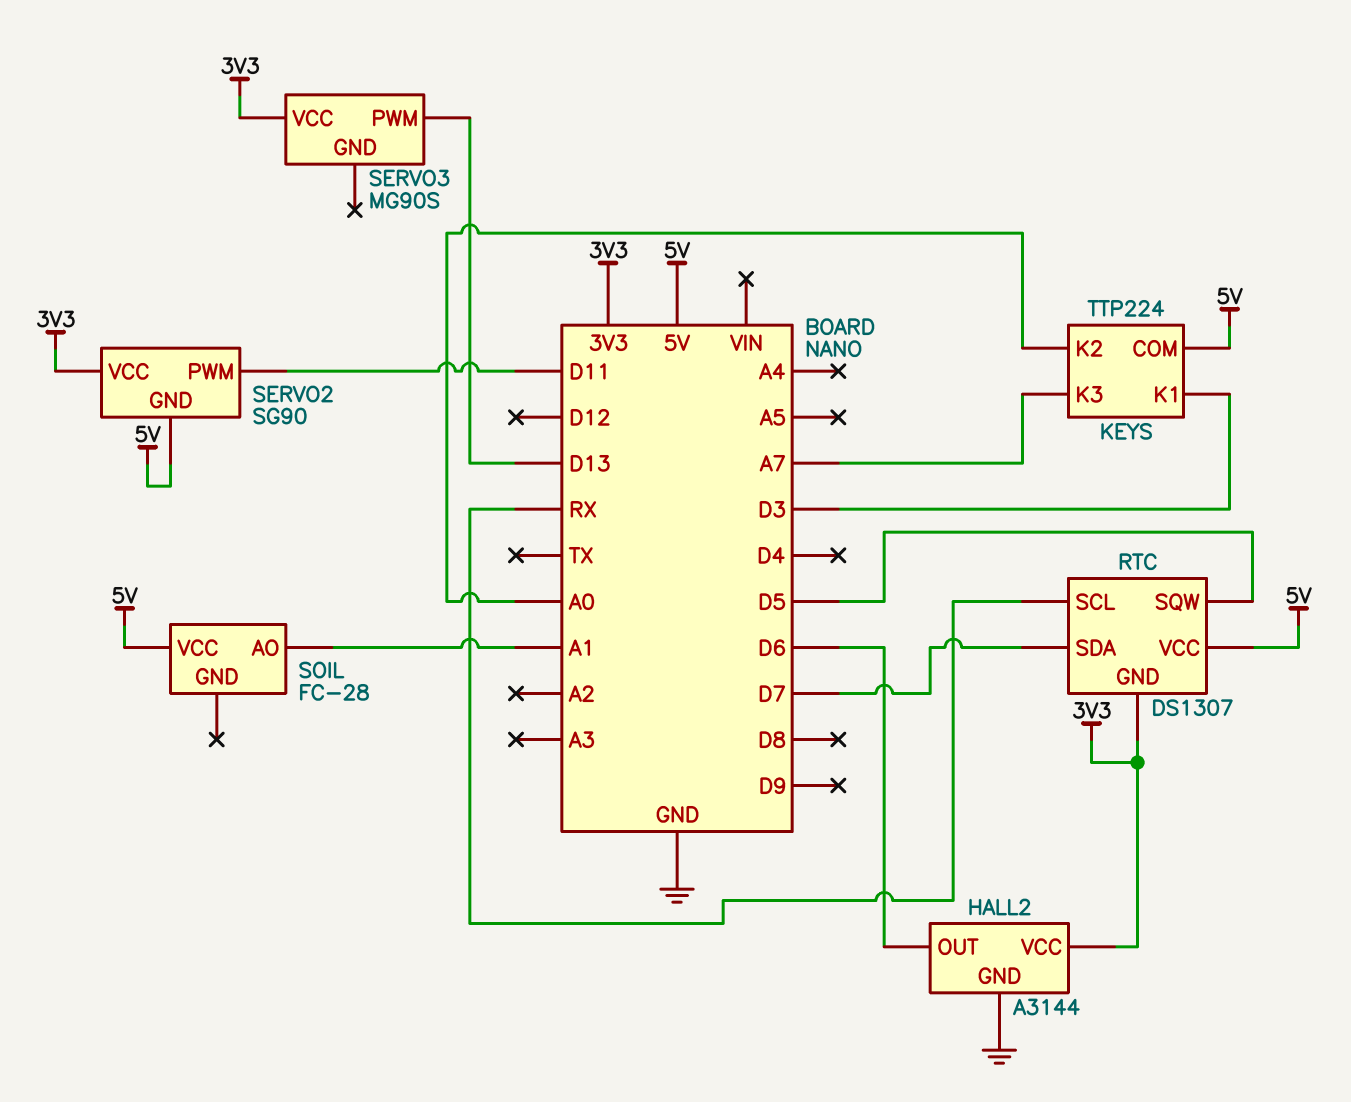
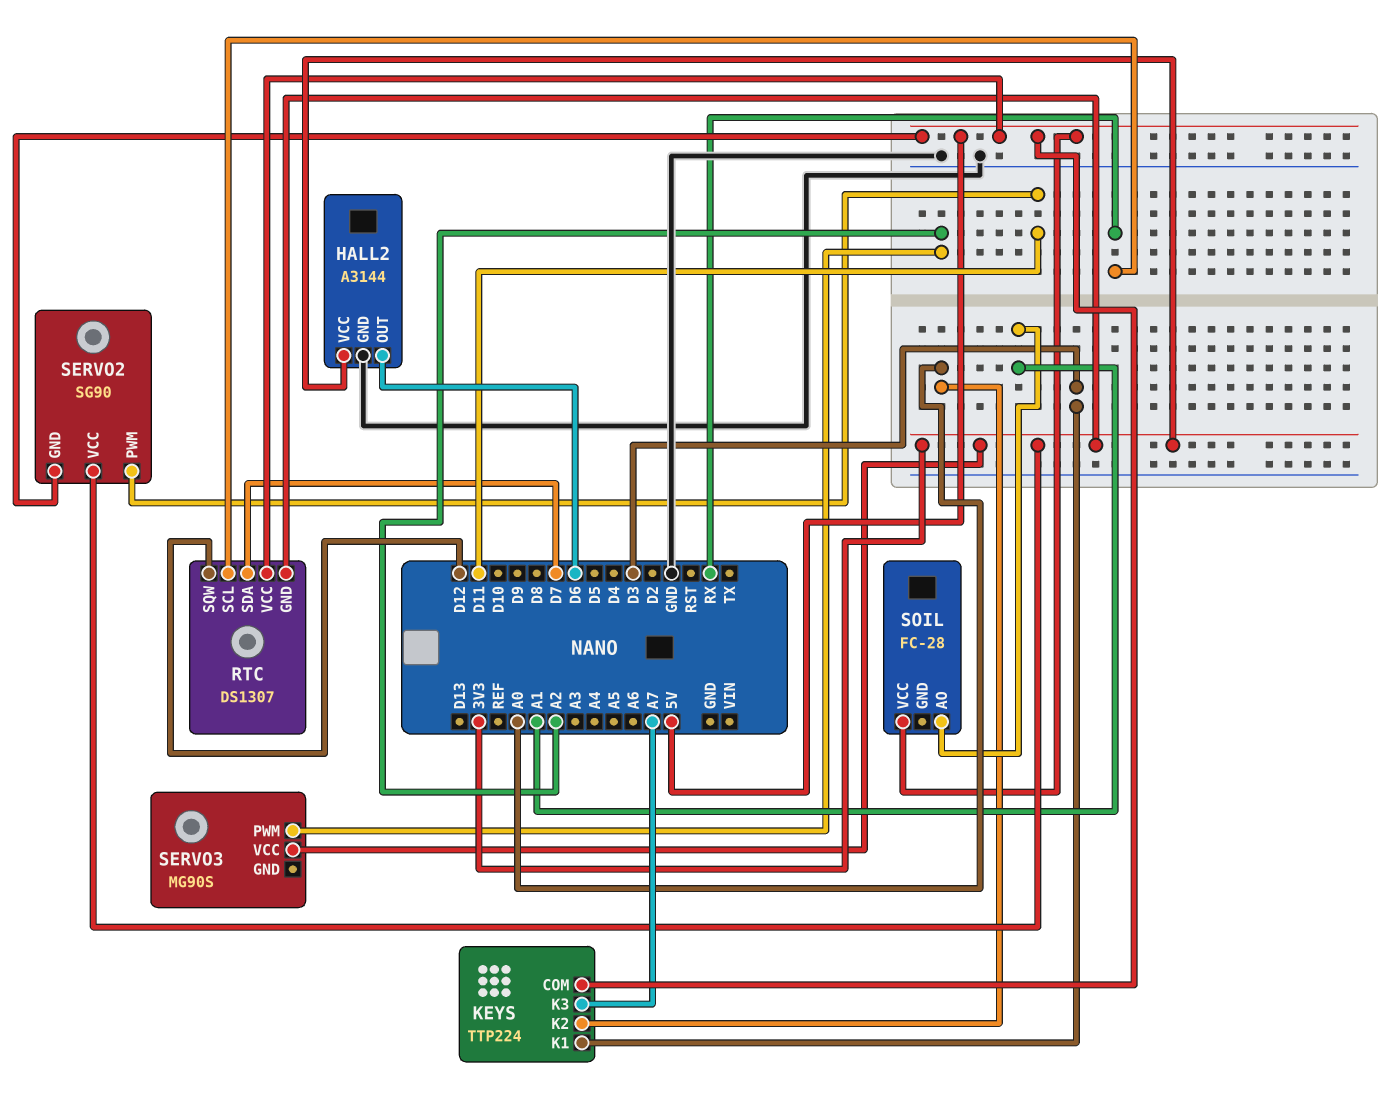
RTC pin SQW: D5 -> D12
SERVO3 pin PWM: D13 -> A2

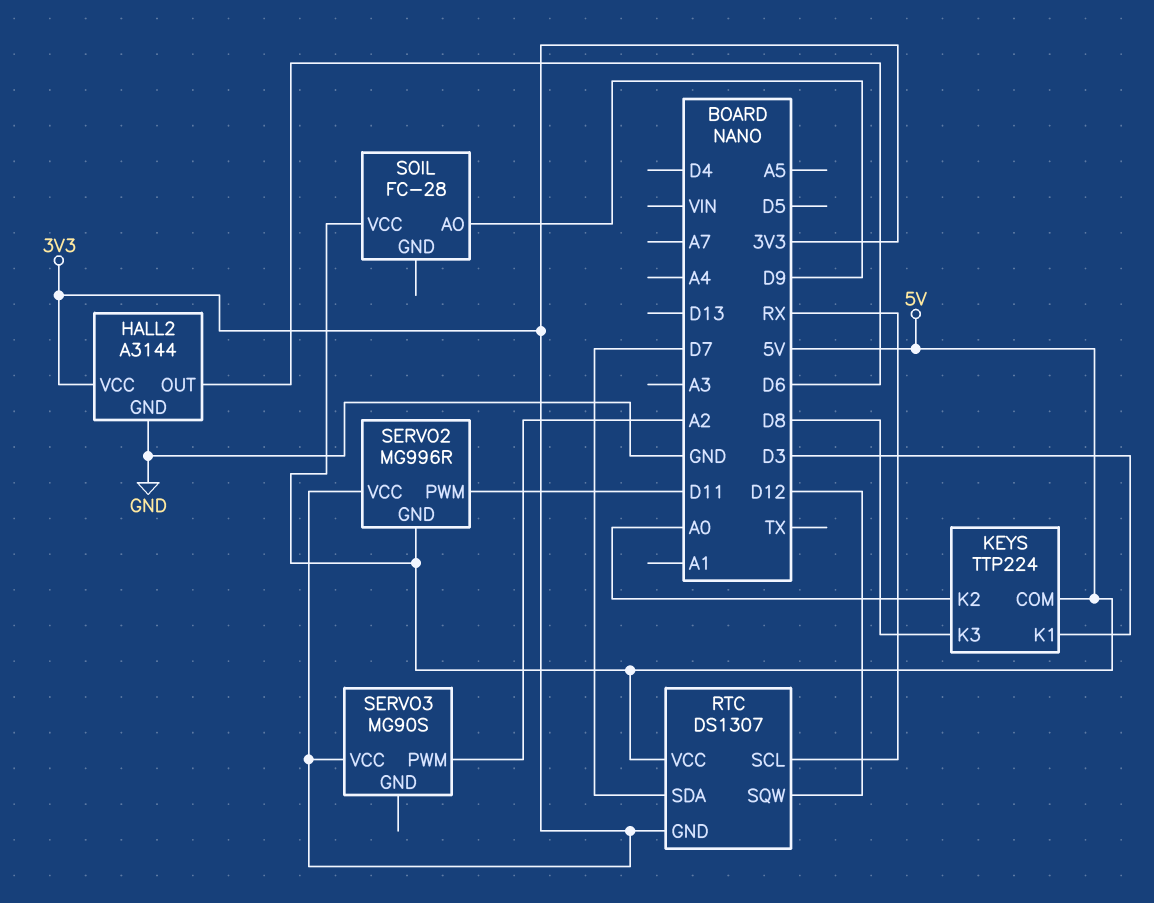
KEYS pin K3: A7 -> D8
SERVO2: SG90 -> MG996R
SOIL pin AO: A1 -> D9

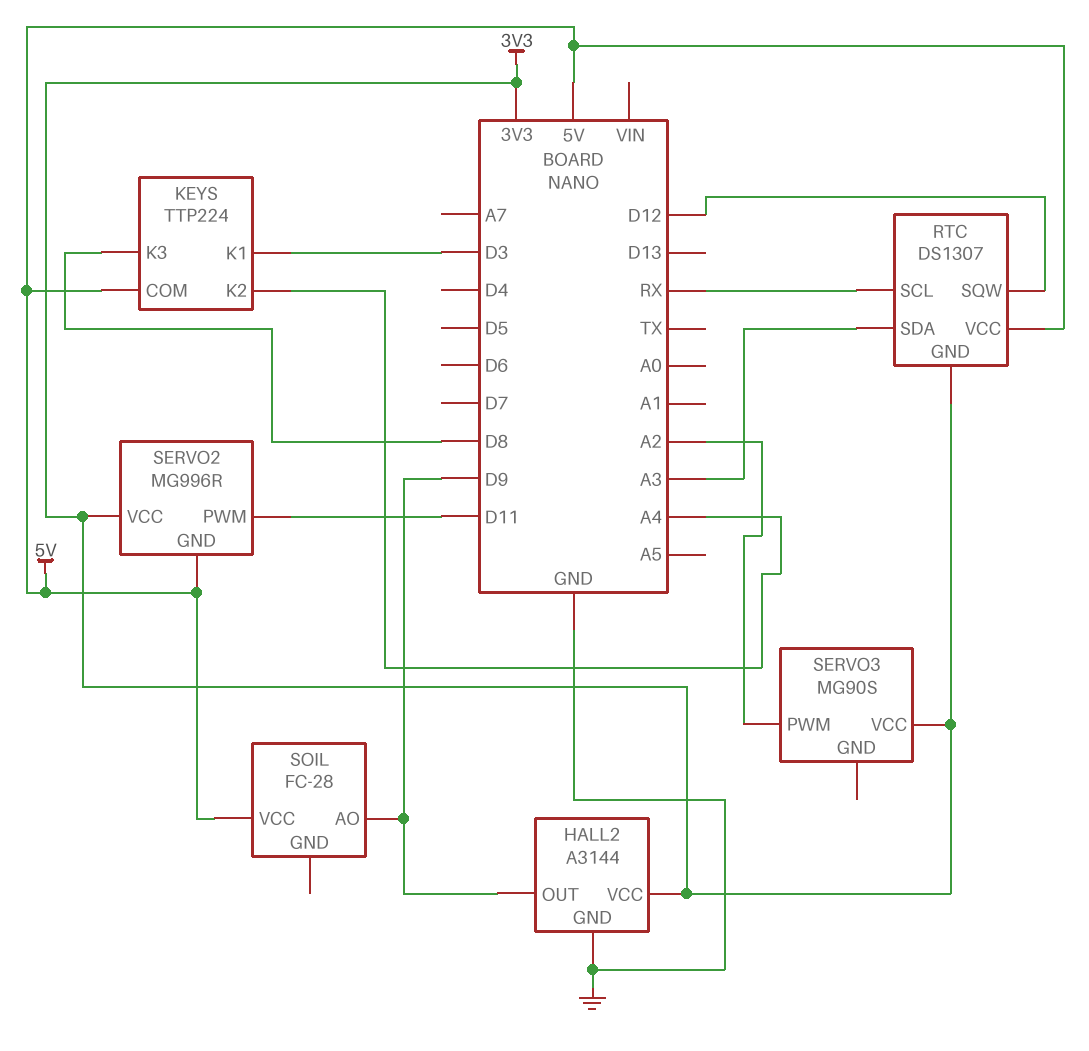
HALL2 pin OUT: D6 -> D9
KEYS pin K2: A0 -> A4
RTC pin SDA: D7 -> A3

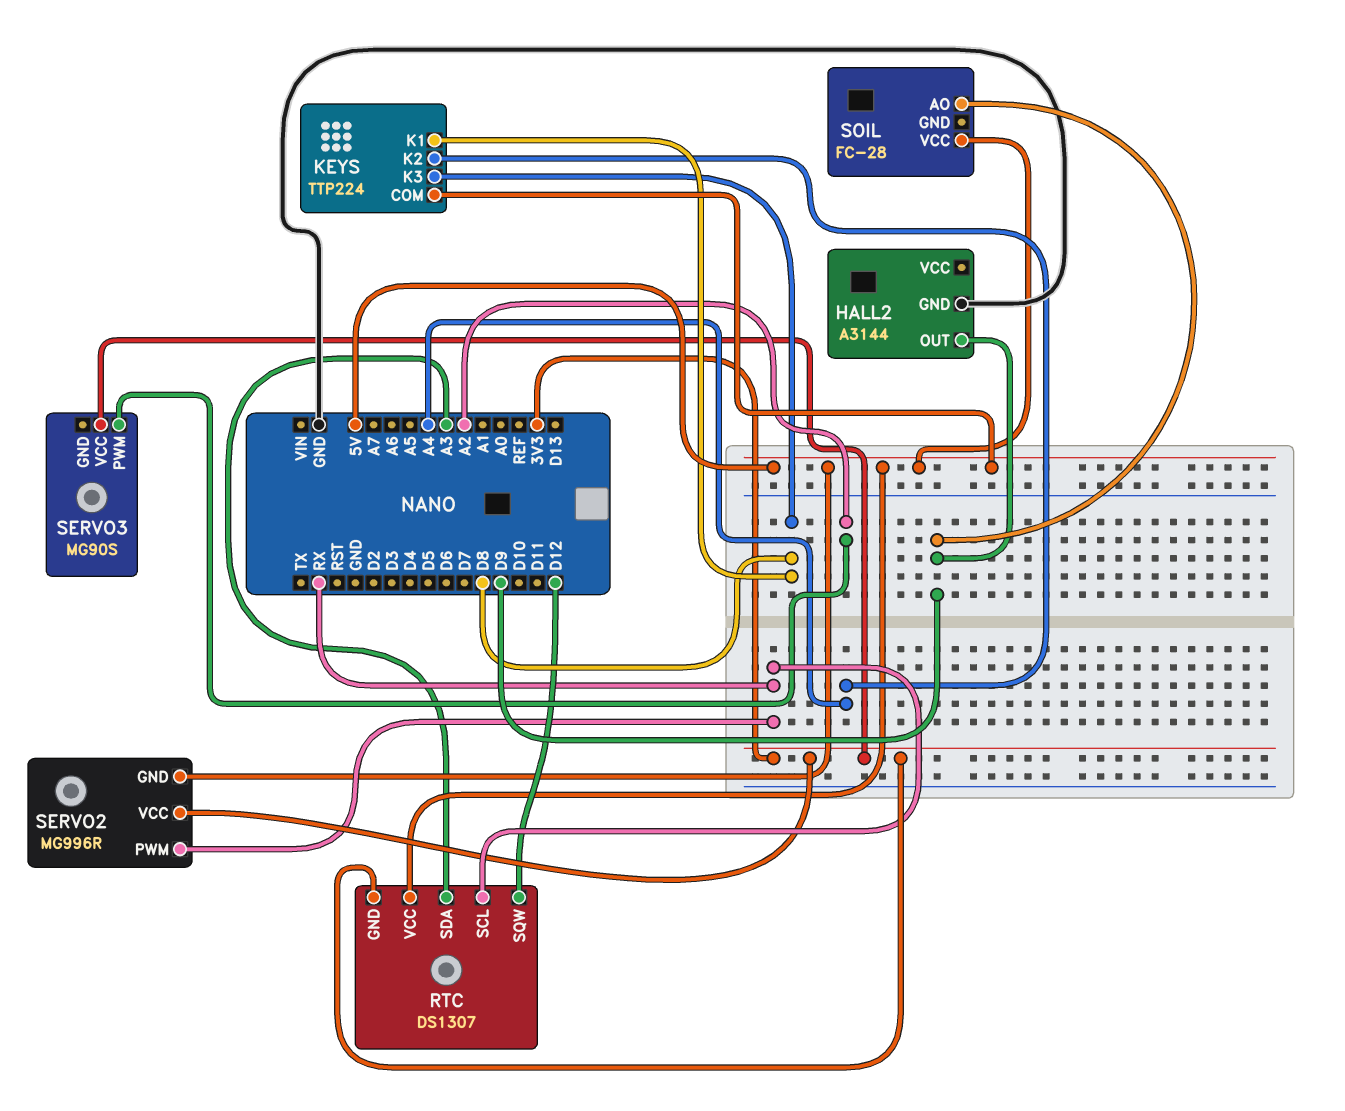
HALL2 pin VCC: 3V3 -> none
KEYS pin K1: D3 -> D8
SERVO2 pin PWM: D11 -> RX

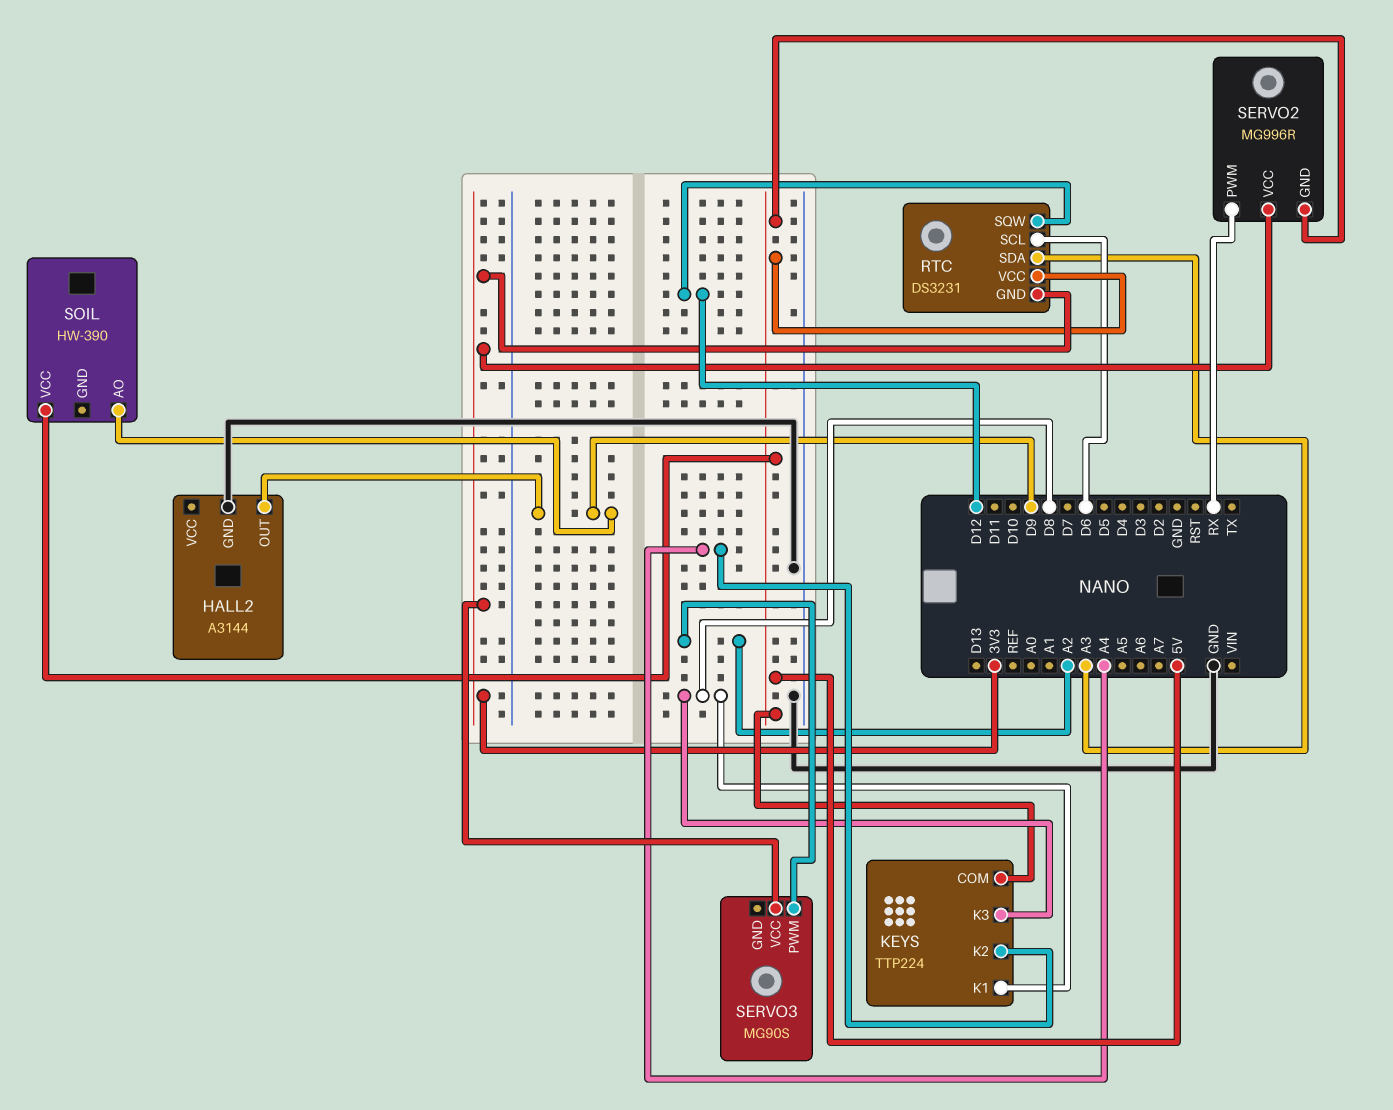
RTC: DS1307 -> DS3231
RTC pin SCL: RX -> D6
SOIL: FC-28 -> HW-390

